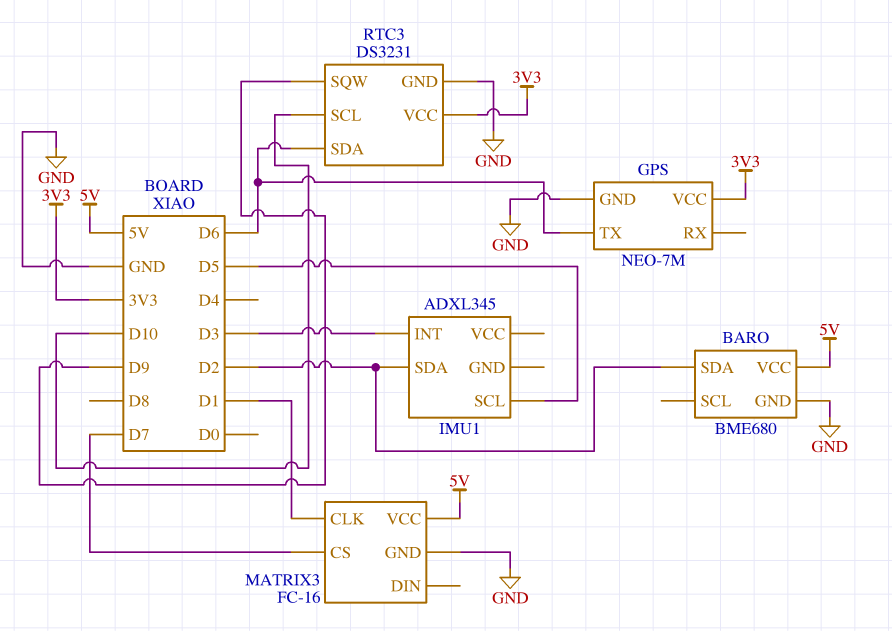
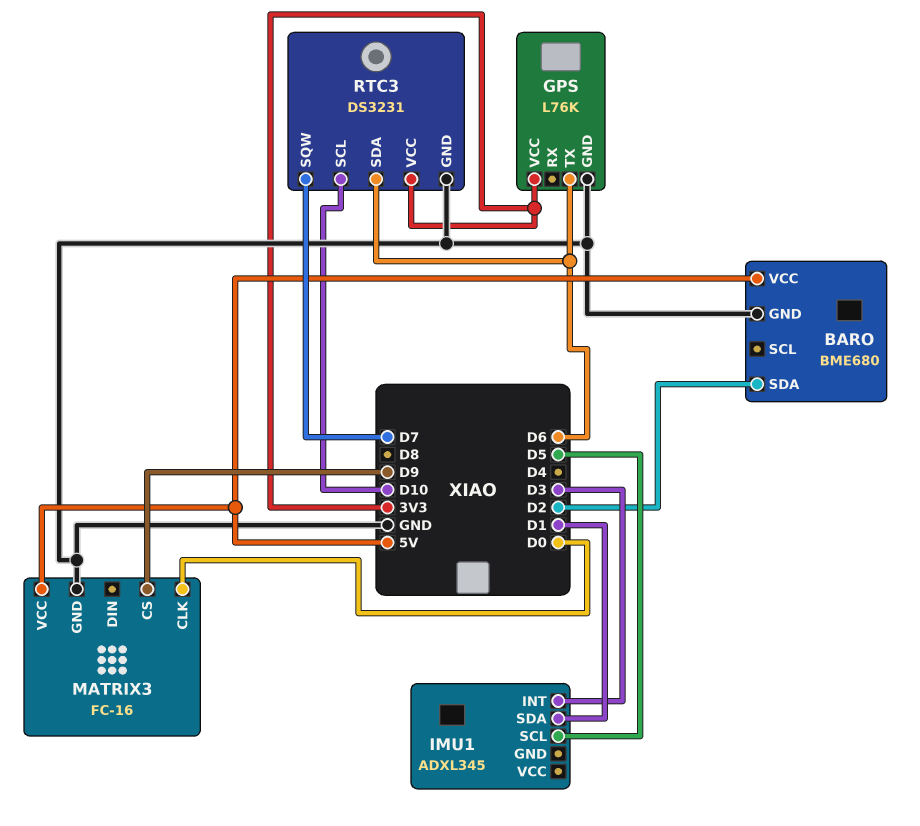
GPS: NEO-7M -> L76K
IMU1 pin SDA: D2 -> D1
MATRIX3 pin CLK: D1 -> D0
MATRIX3 pin CS: D7 -> D9
RTC3 pin SQW: D9 -> D7

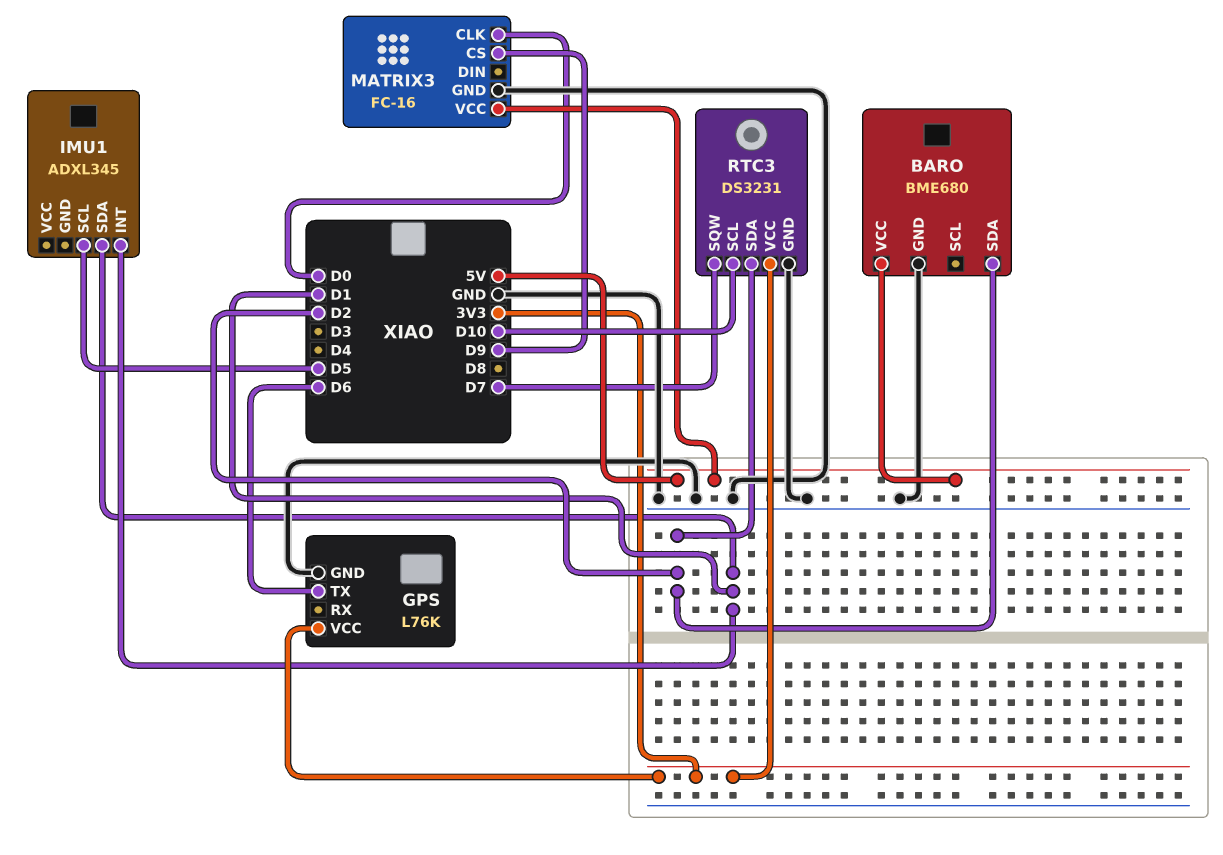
IMU1 pin INT: D3 -> D1
RTC3 pin SDA: D6 -> D2

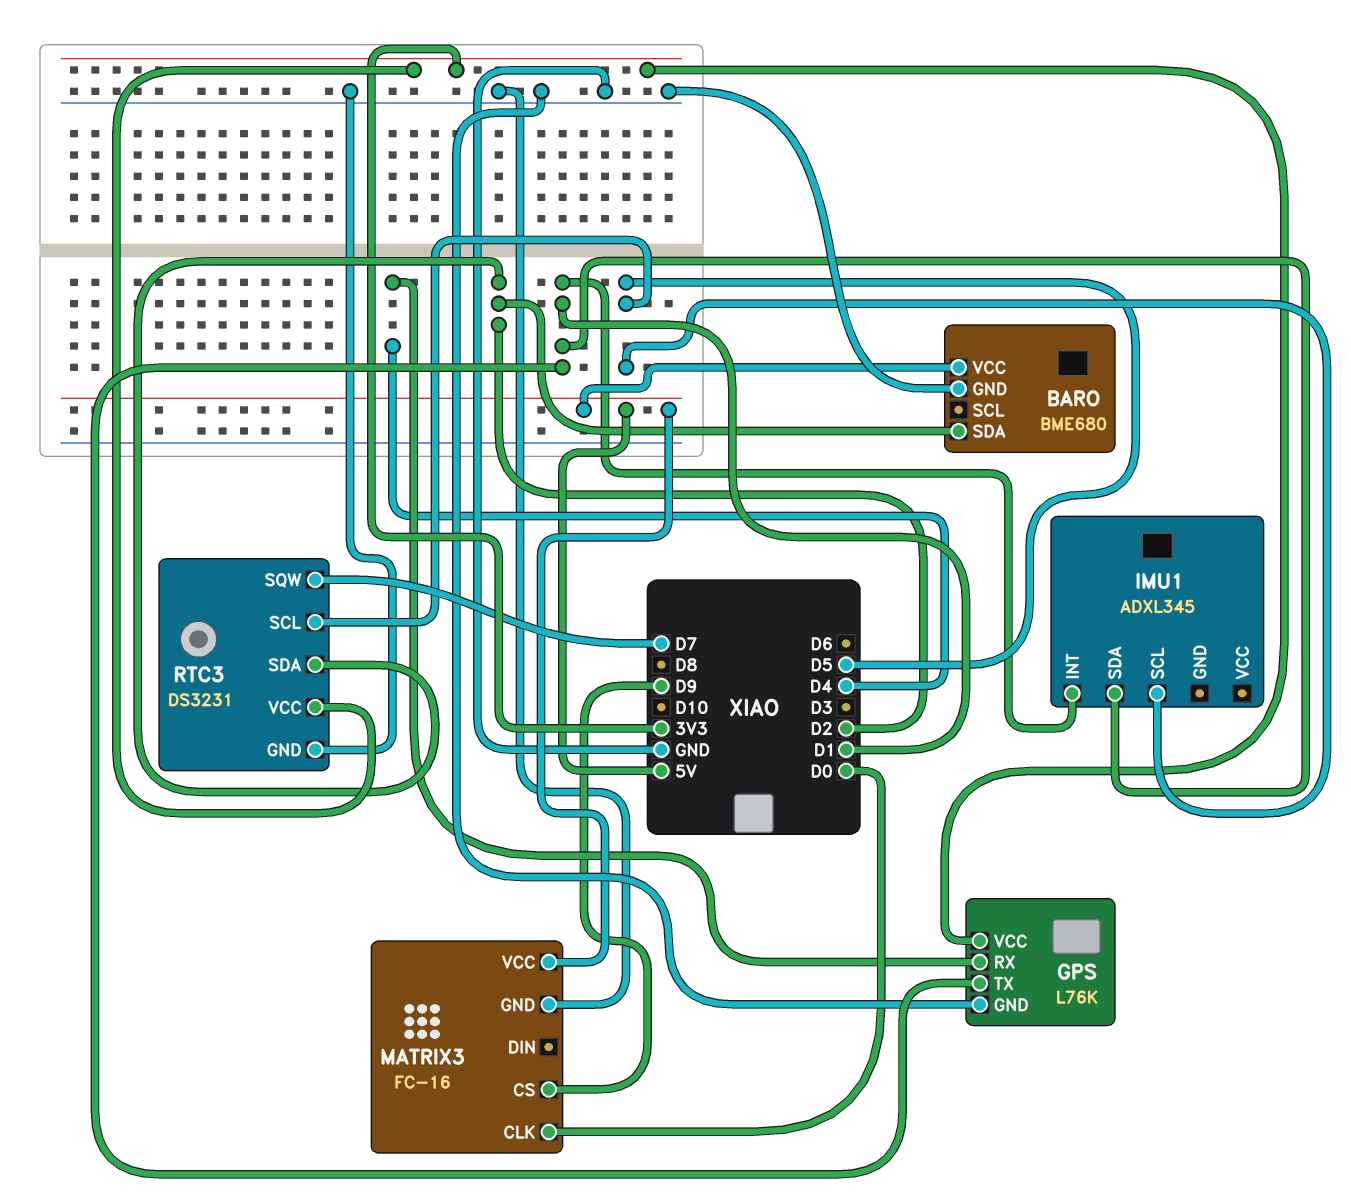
GPS pin RX: none -> D4
GPS pin TX: D6 -> D1
RTC3 pin SCL: D10 -> D5

